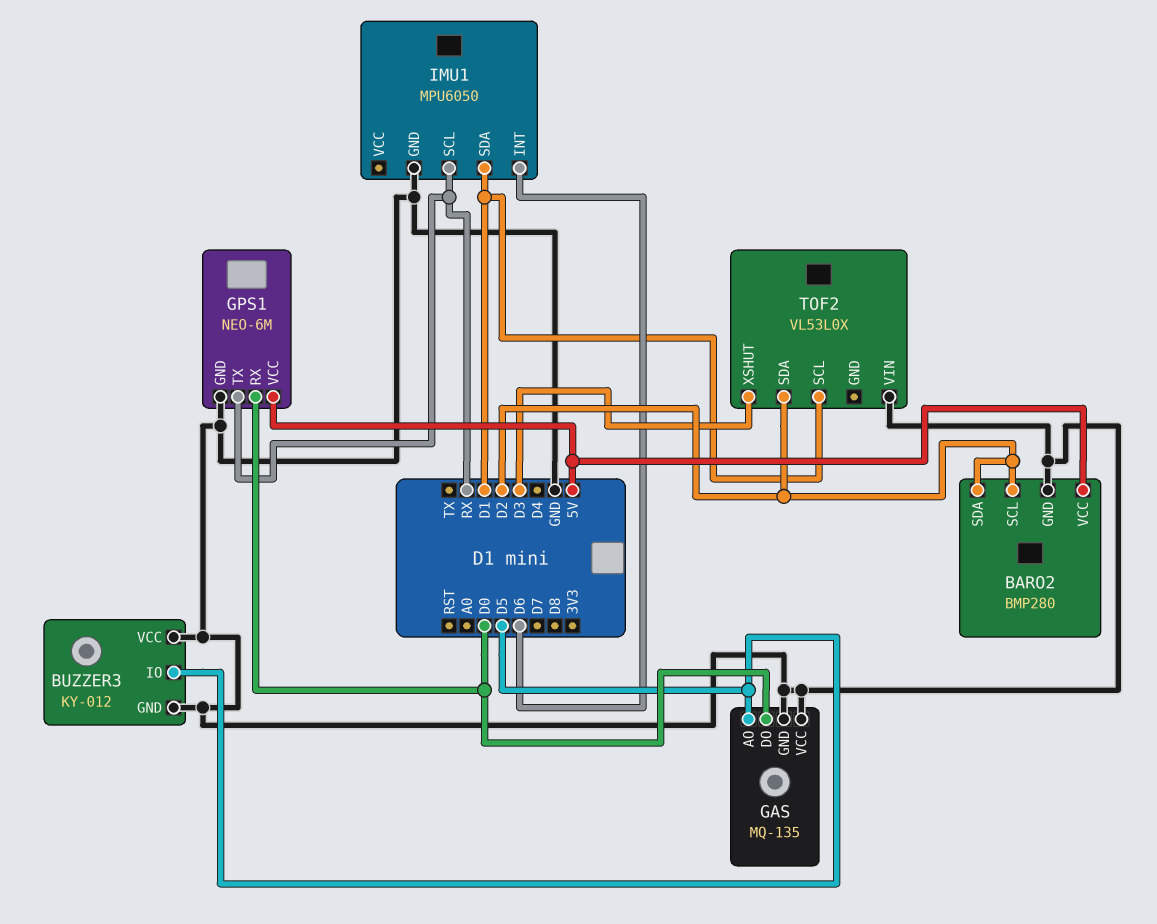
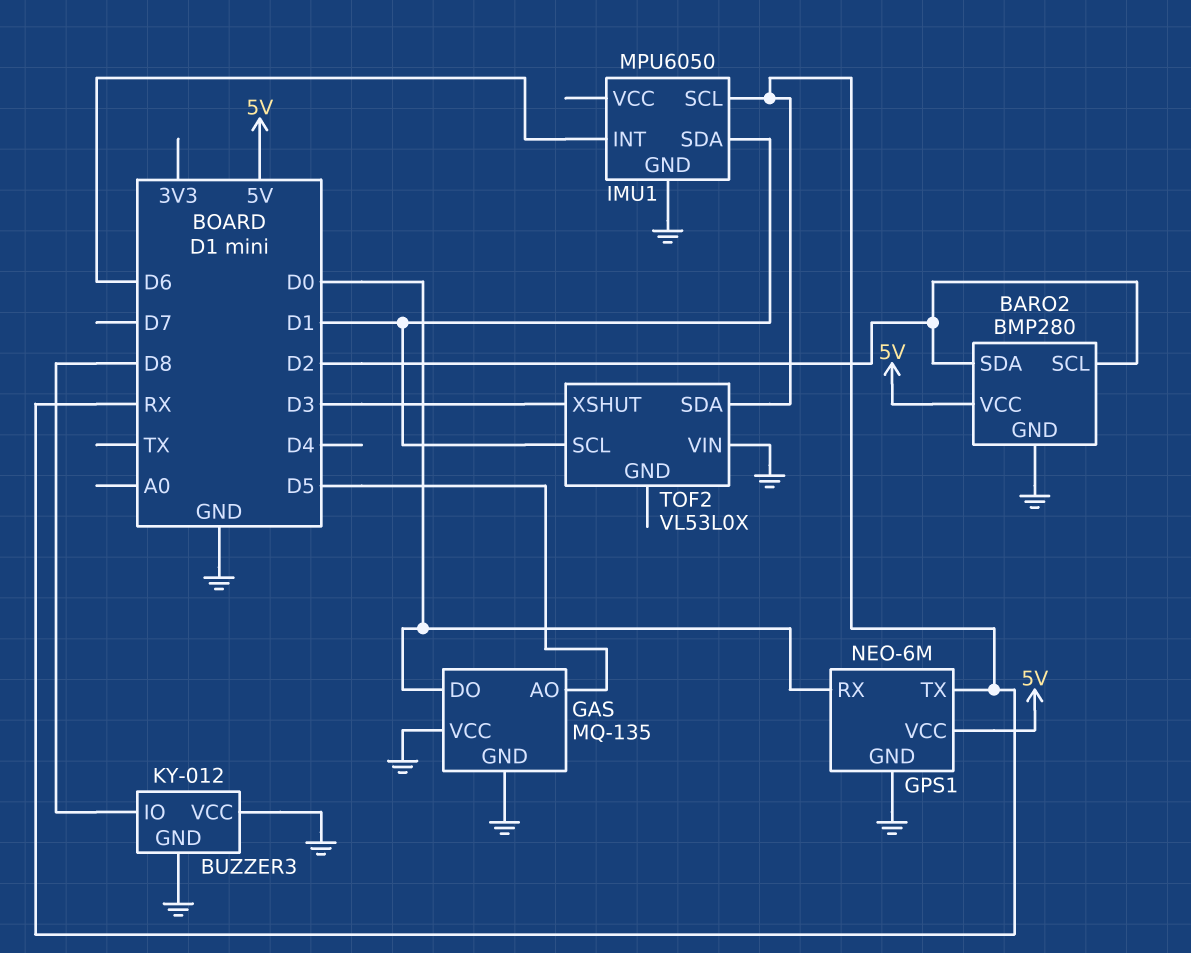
BUZZER3 pin IO: D5 -> D8
TOF2 pin SDA: D2 -> RX

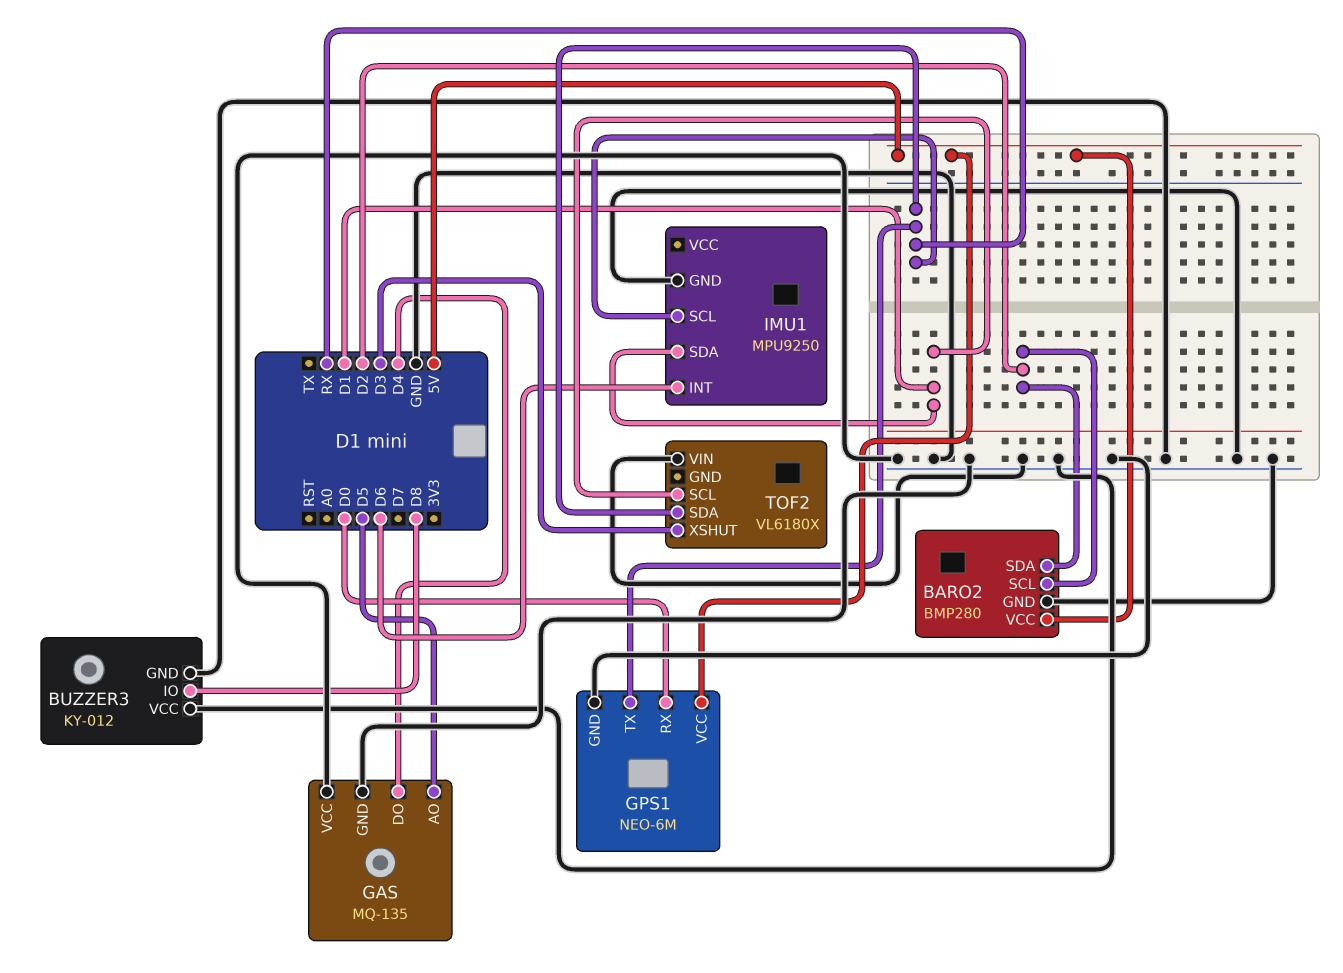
GAS pin DO: D0 -> D4
IMU1: MPU6050 -> MPU9250
TOF2: VL53L0X -> VL6180X

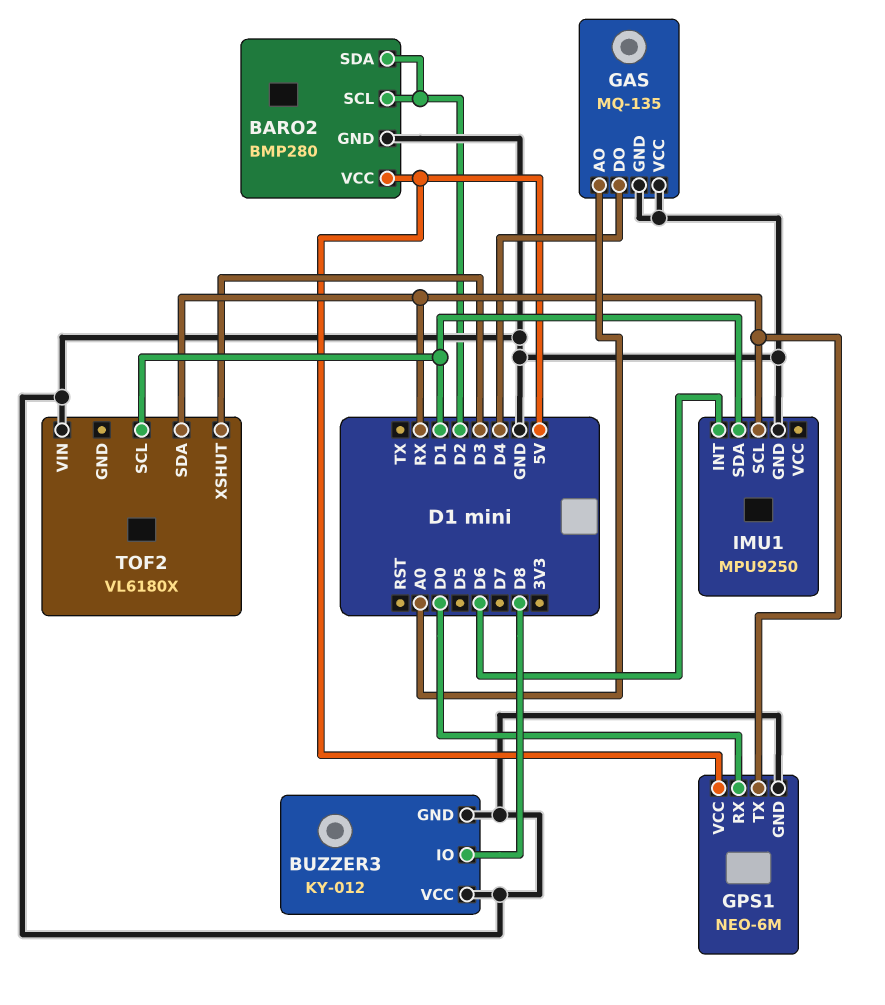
GAS pin AO: D5 -> A0

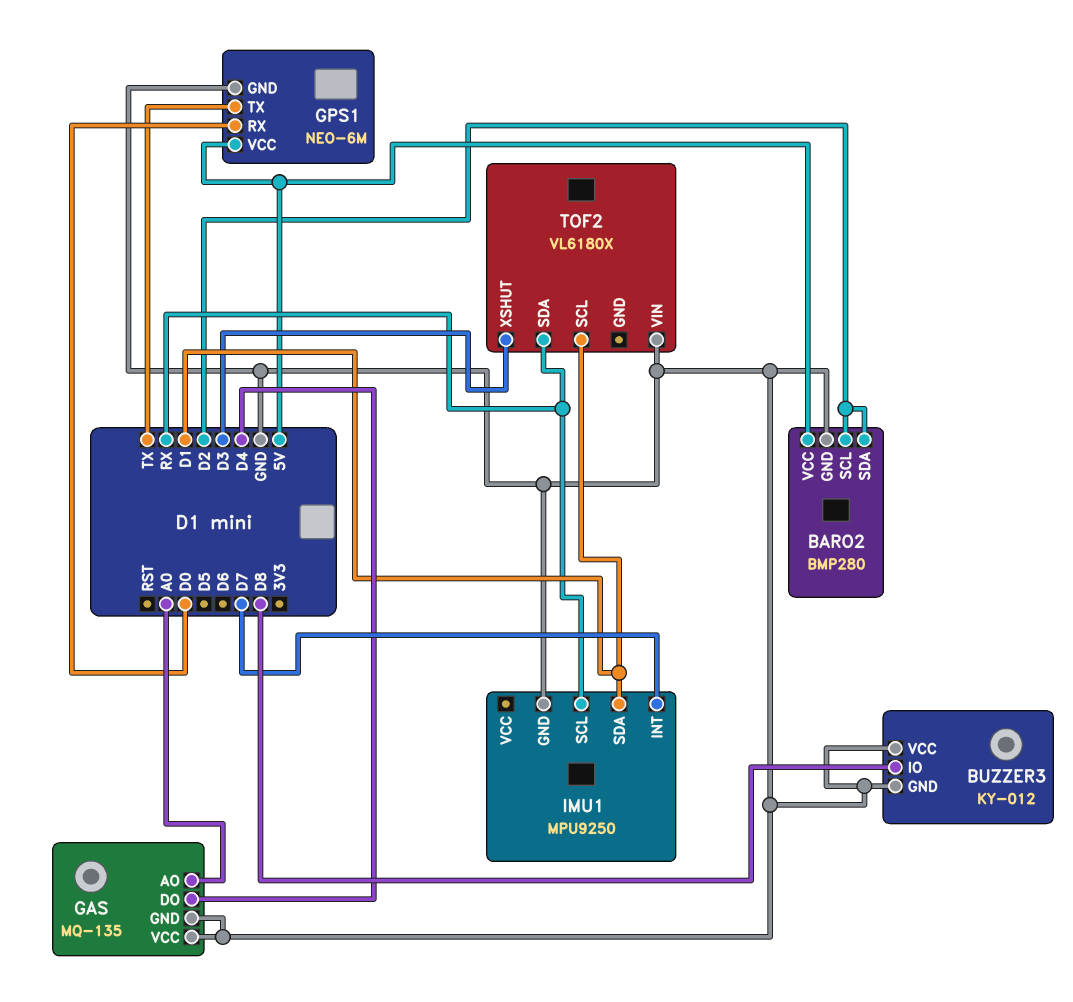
GPS1 pin TX: RX -> TX
IMU1 pin INT: D6 -> D7

